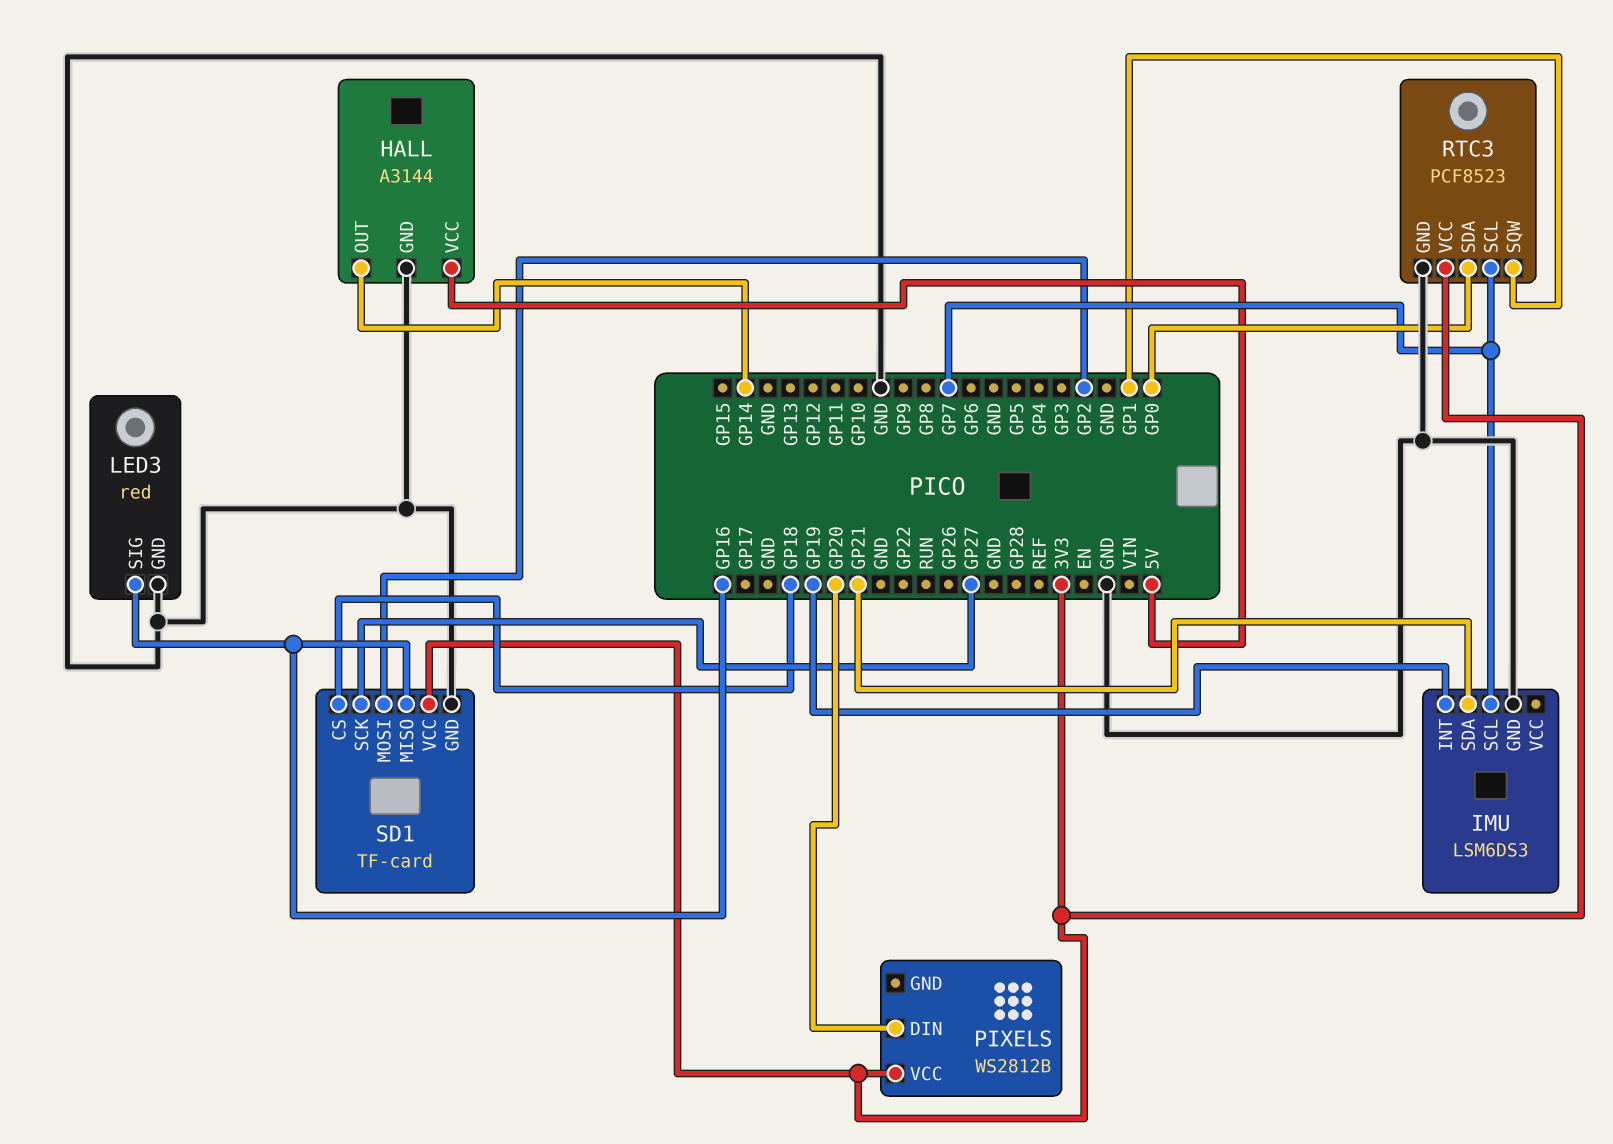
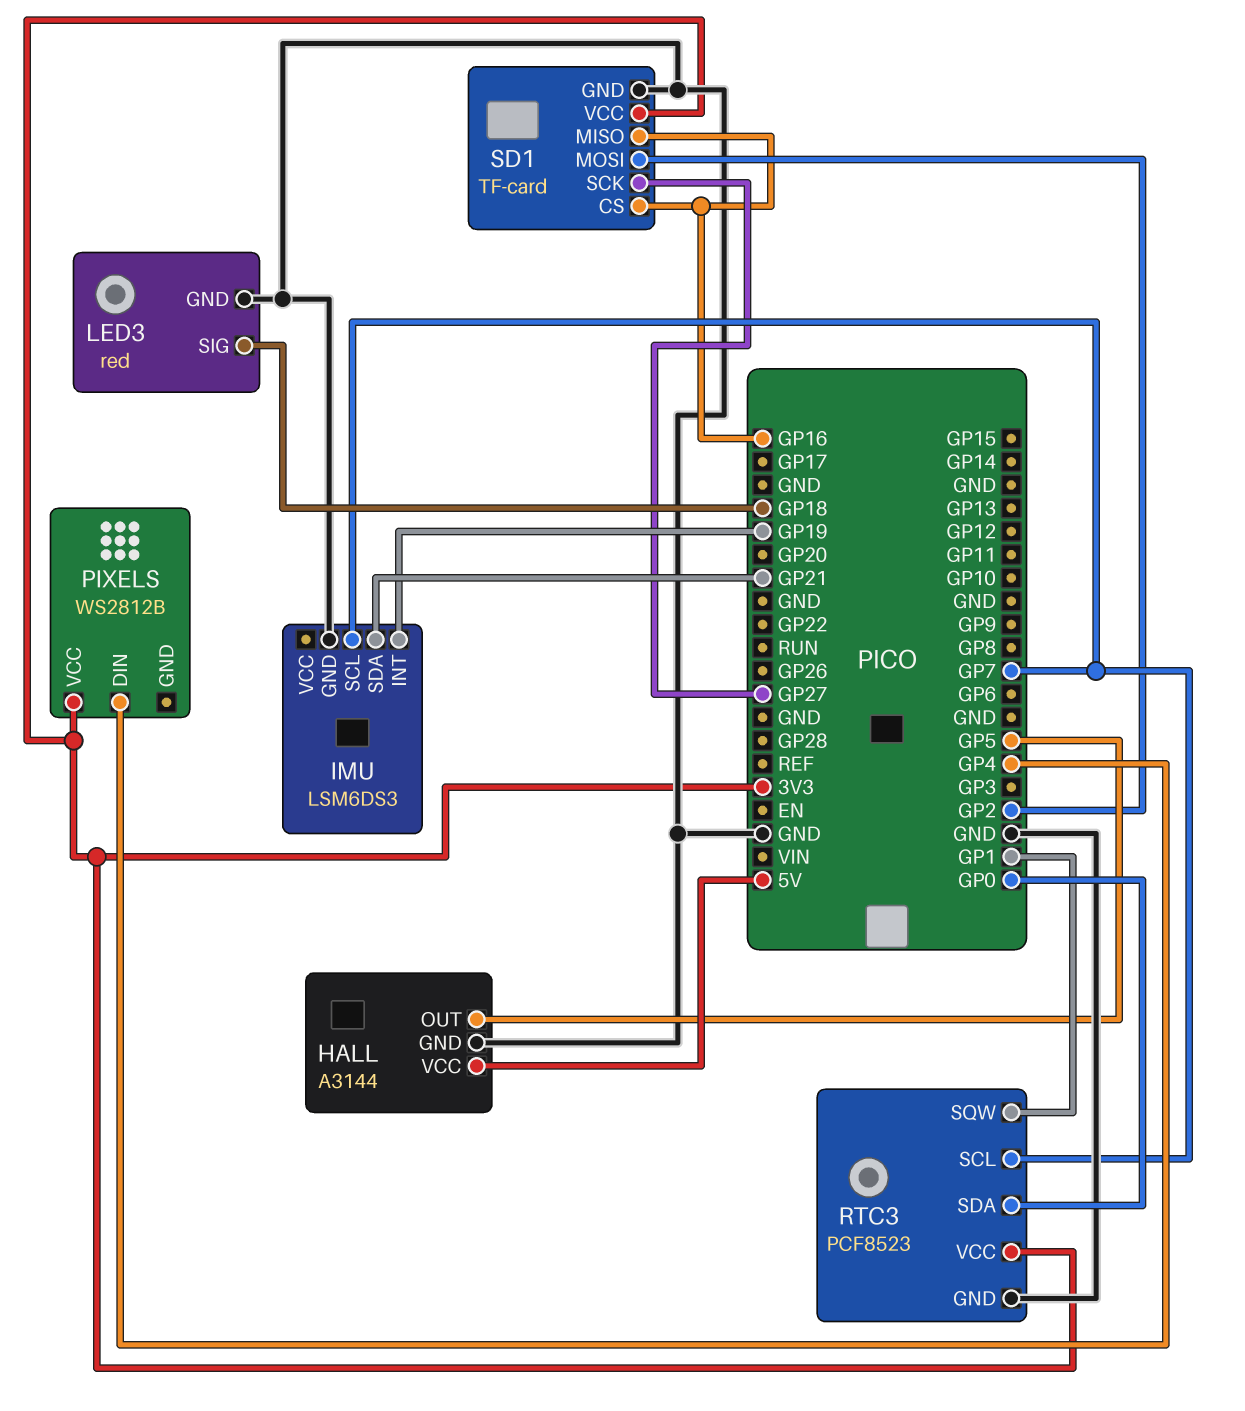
HALL pin OUT: GP14 -> GP5
LED3 pin SIG: GP16 -> GP18
PIXELS pin DIN: GP20 -> GP4
SD1 pin CS: GP18 -> GP16

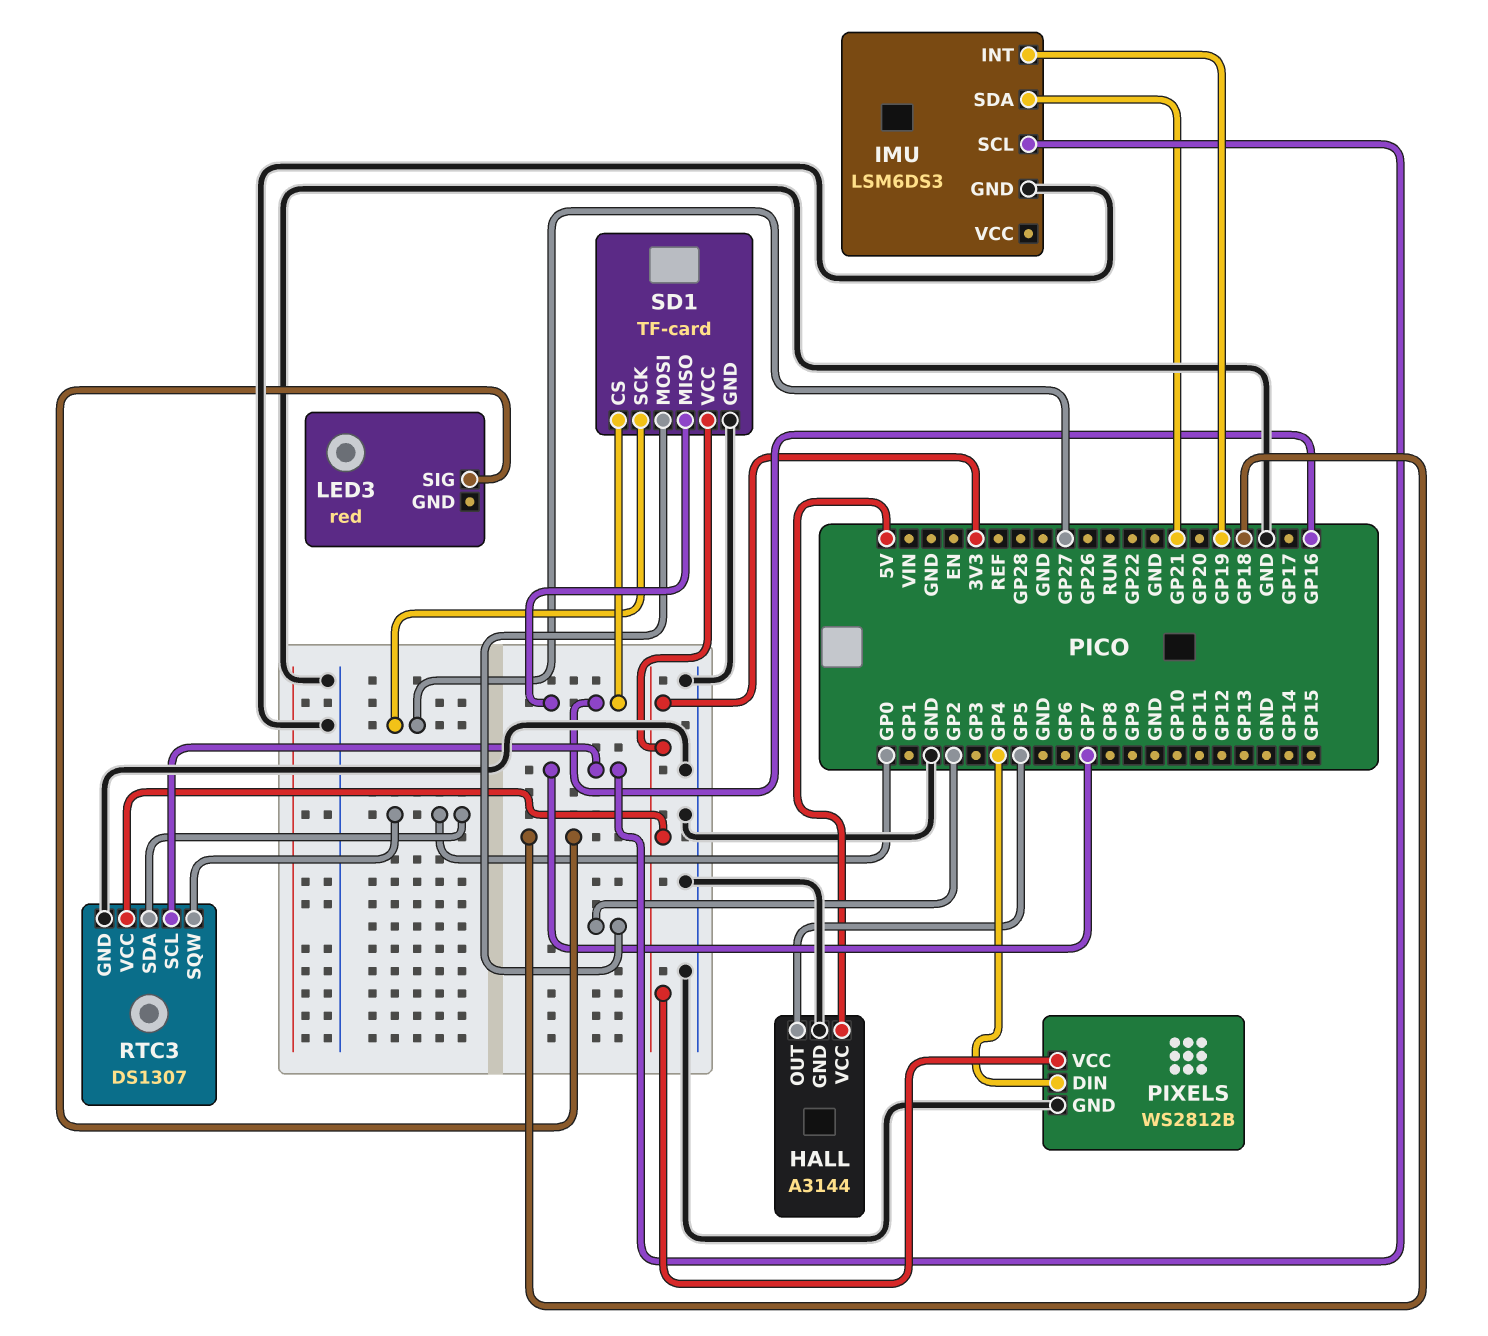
LED3 pin GND: GND -> none
PIXELS pin GND: none -> GND
RTC3: PCF8523 -> DS1307
RTC3 pin SQW: GP1 -> GP0

